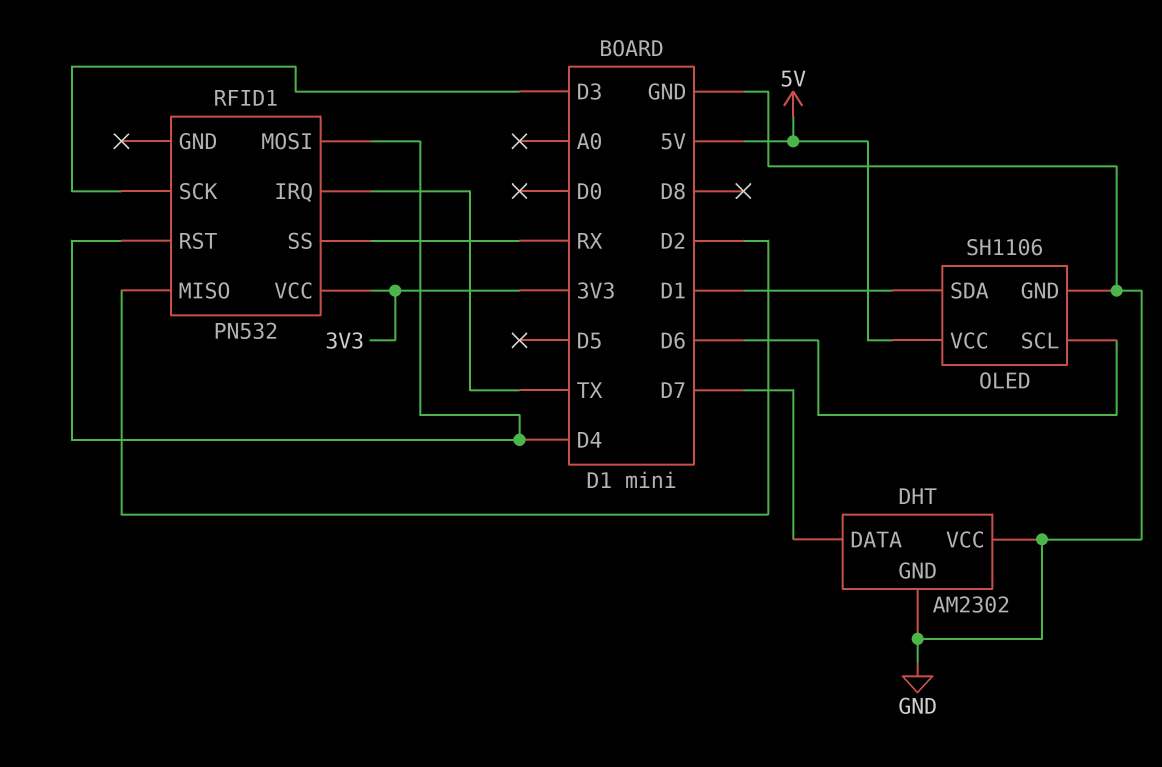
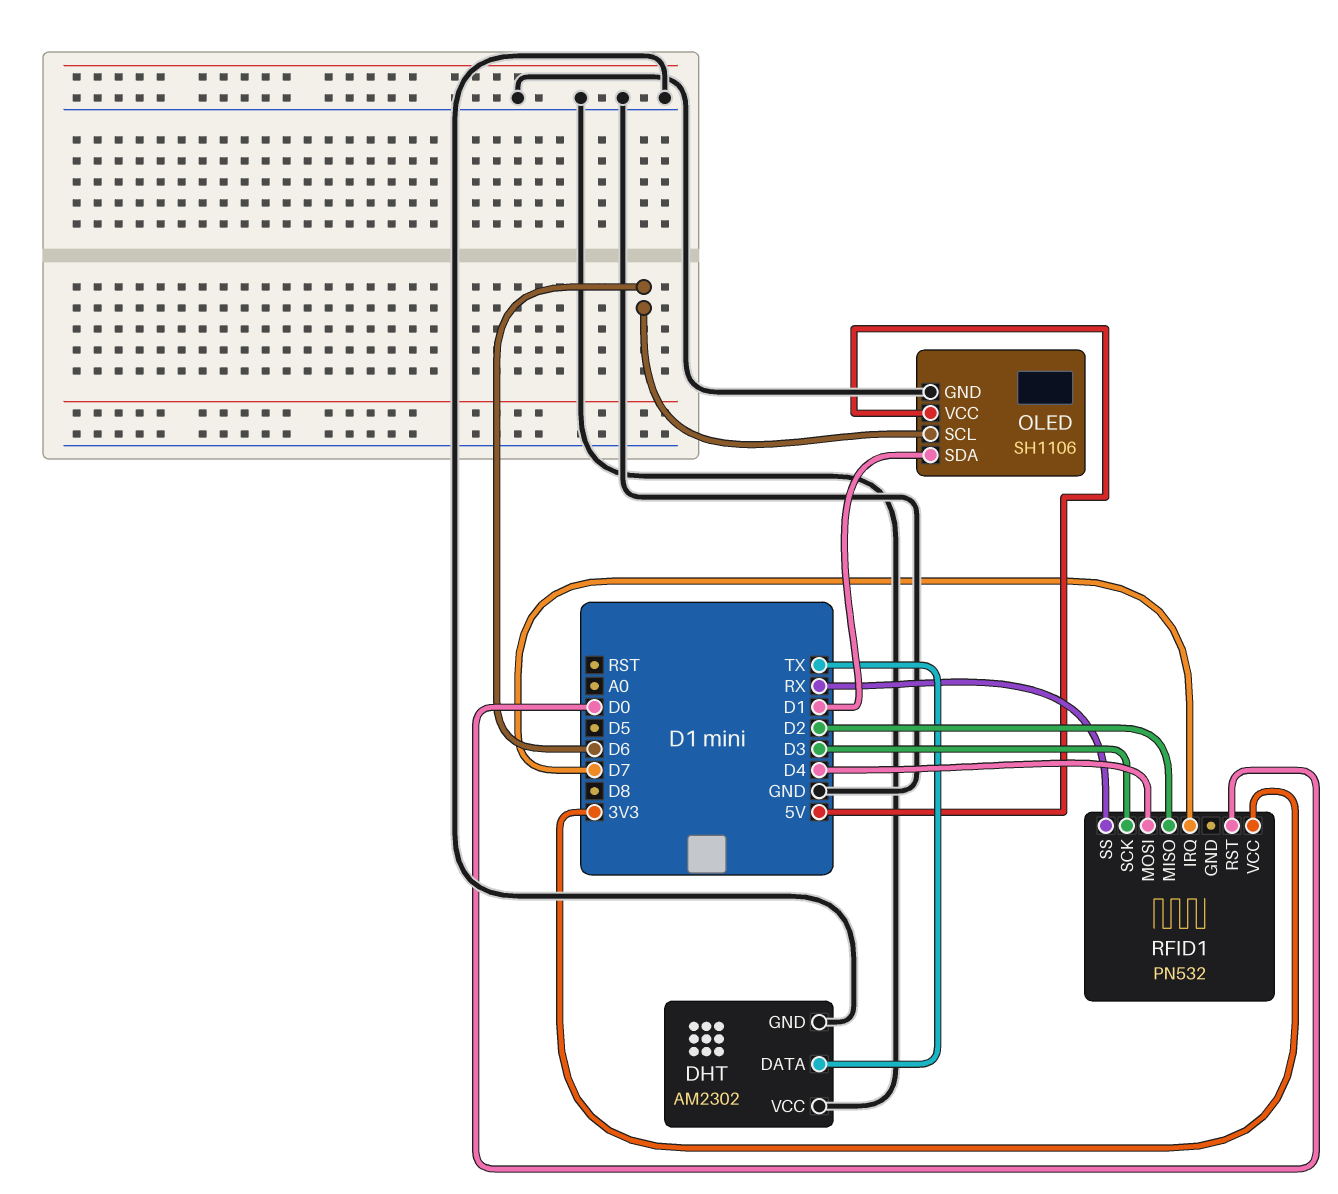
DHT pin DATA: D7 -> TX
RFID1 pin IRQ: TX -> D7
RFID1 pin RST: D4 -> D0

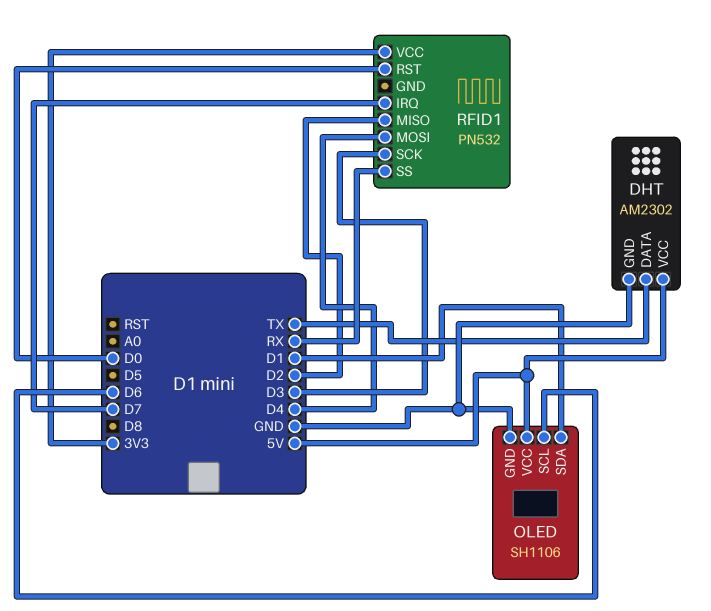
DHT pin VCC: GND -> 5V

